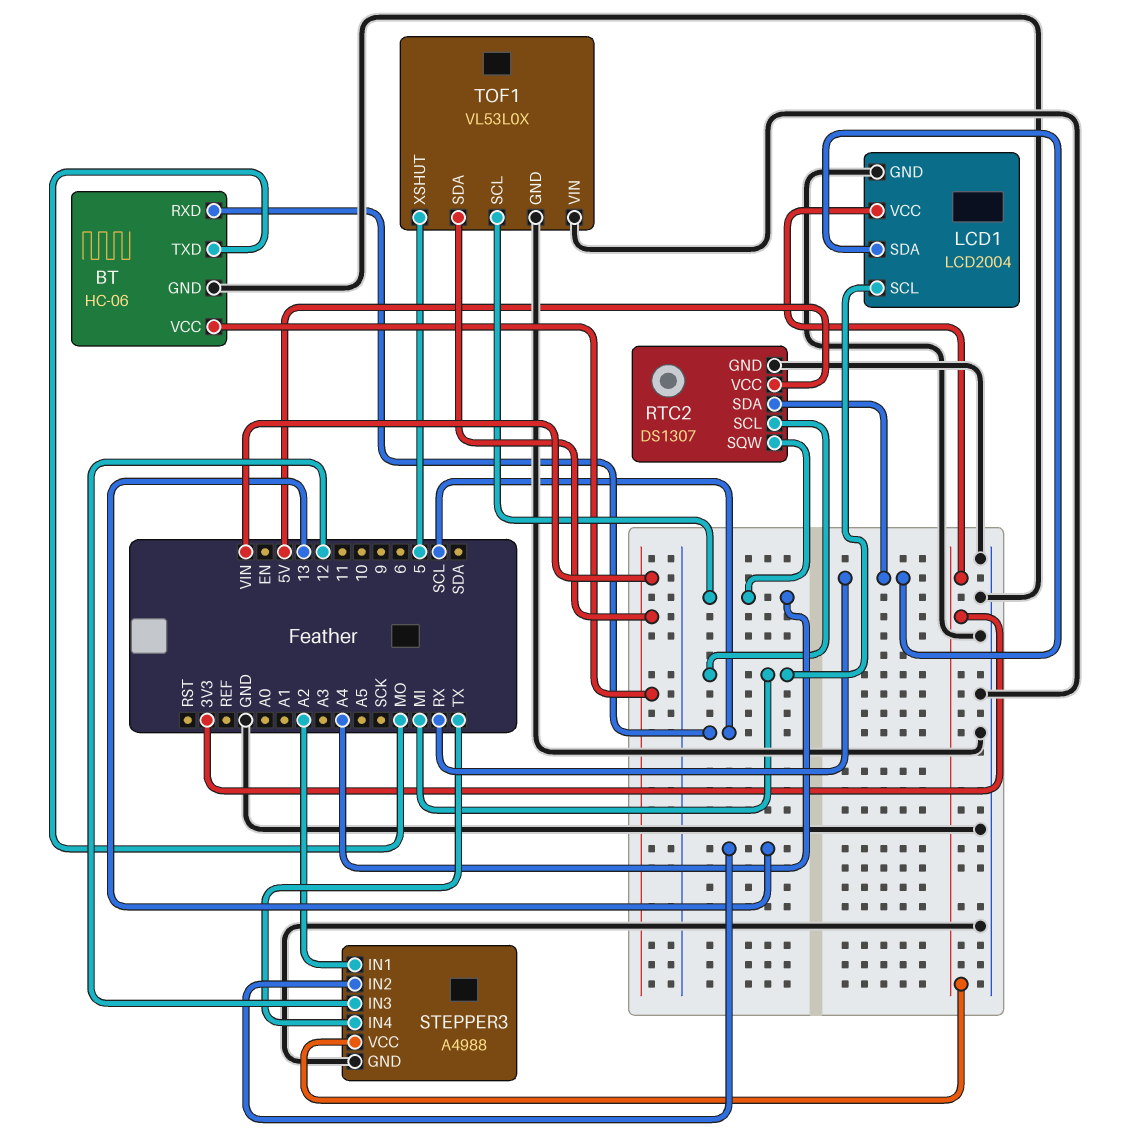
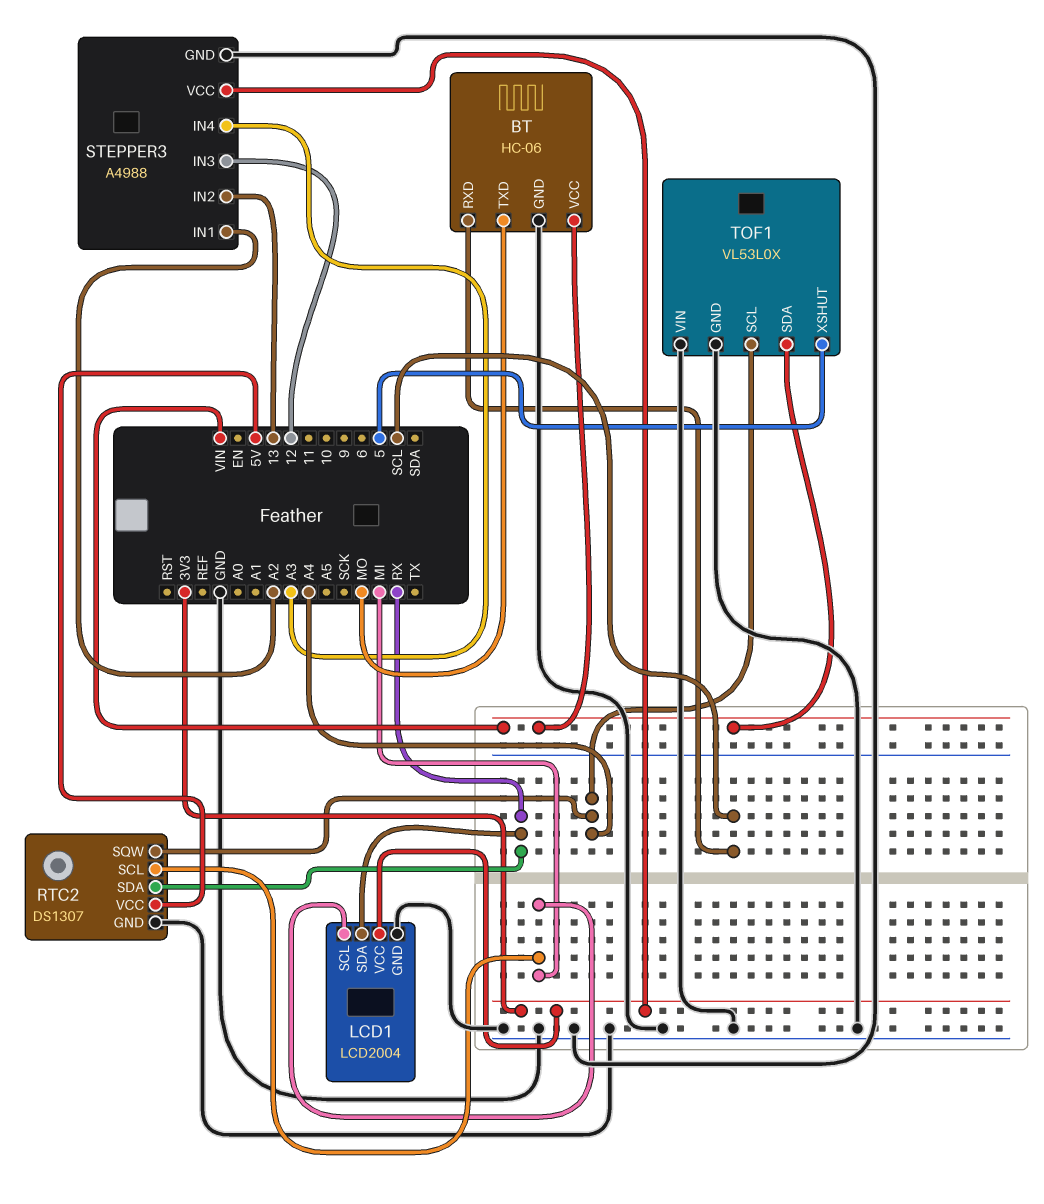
STEPPER3 pin IN4: TX -> A3

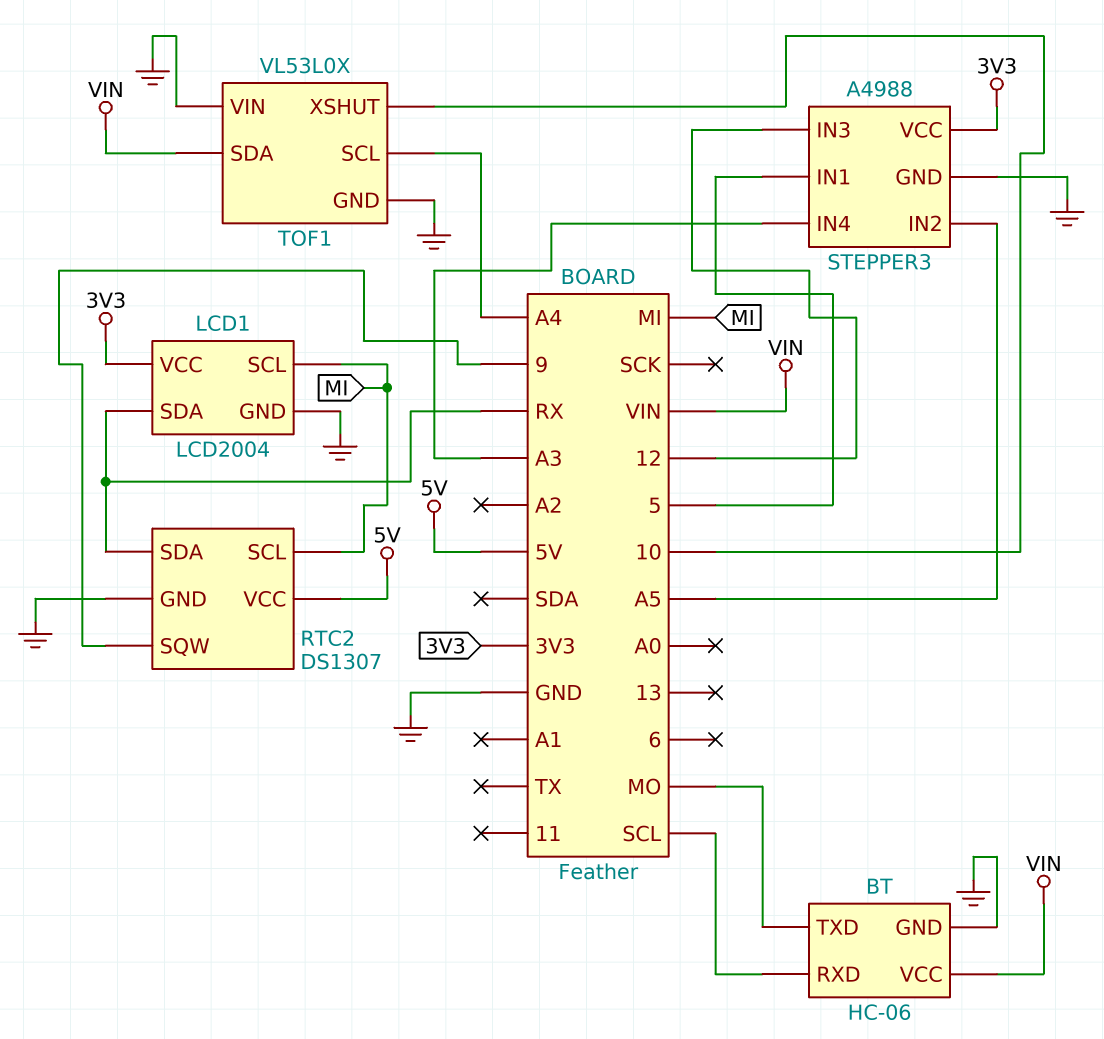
RTC2 pin SQW: A4 -> 9
STEPPER3 pin IN1: A2 -> 5
STEPPER3 pin IN2: 13 -> A5
TOF1 pin XSHUT: 5 -> 10

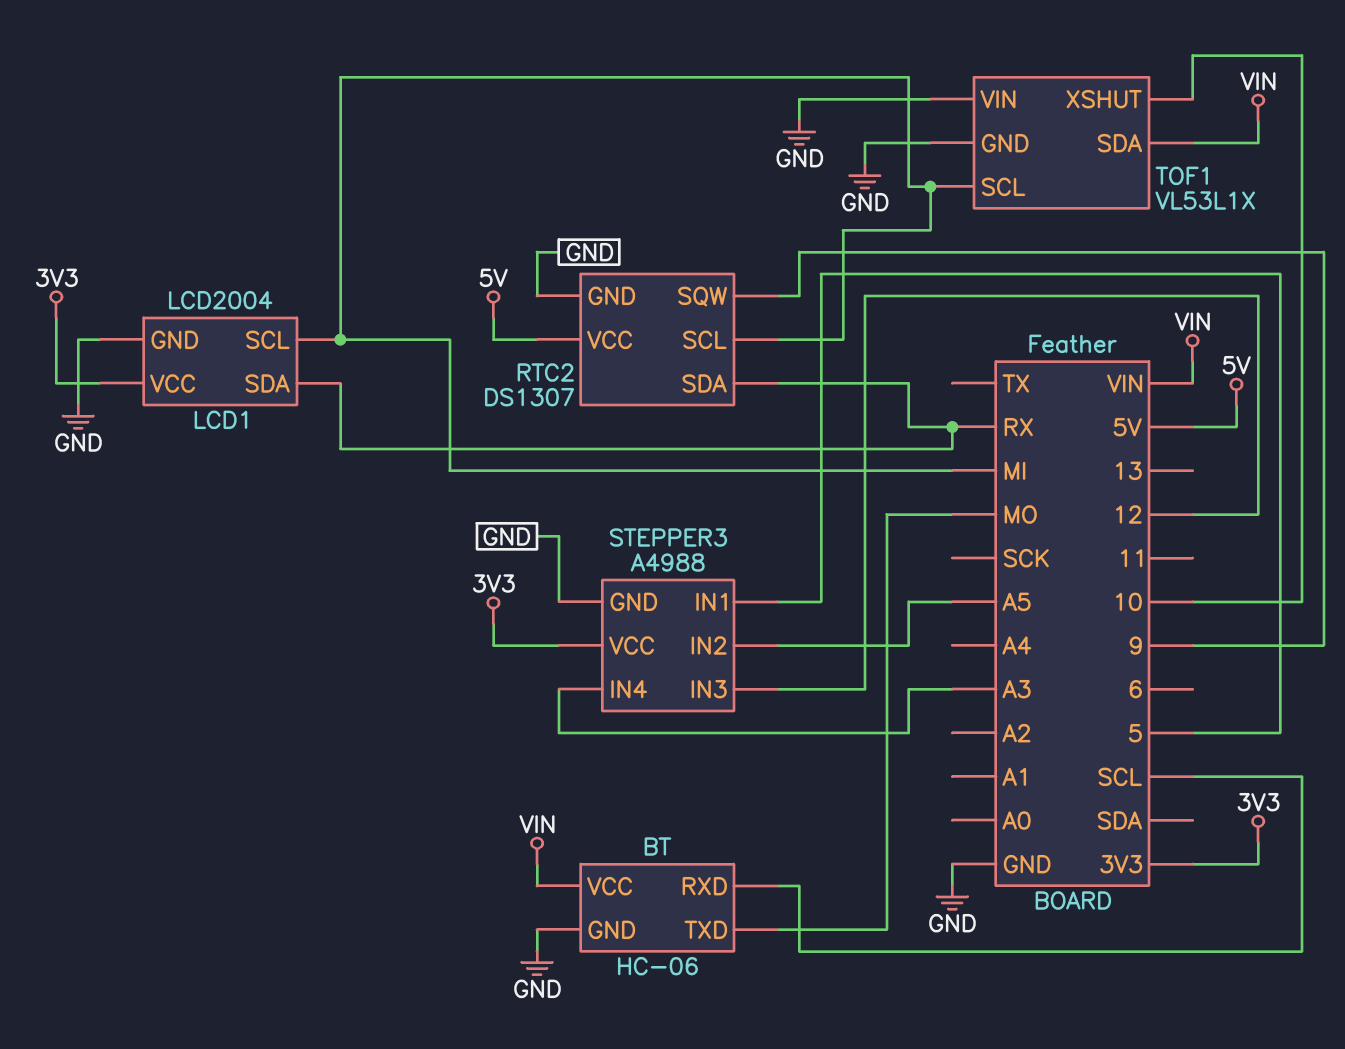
TOF1: VL53L0X -> VL53L1X
TOF1 pin SCL: A4 -> MI

